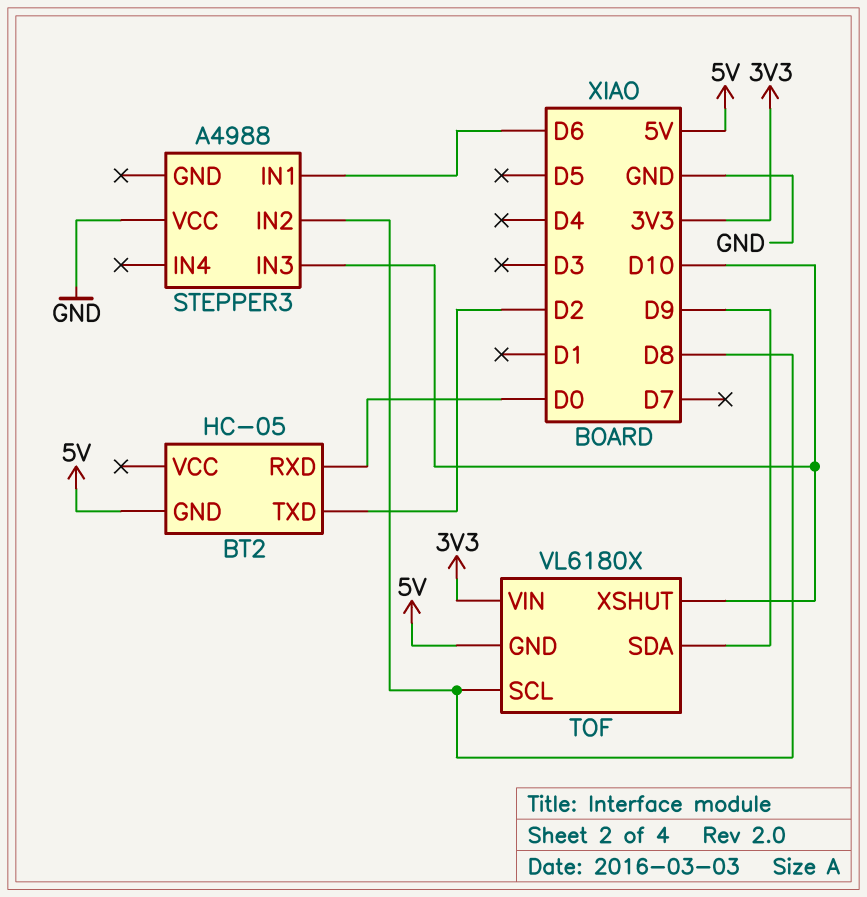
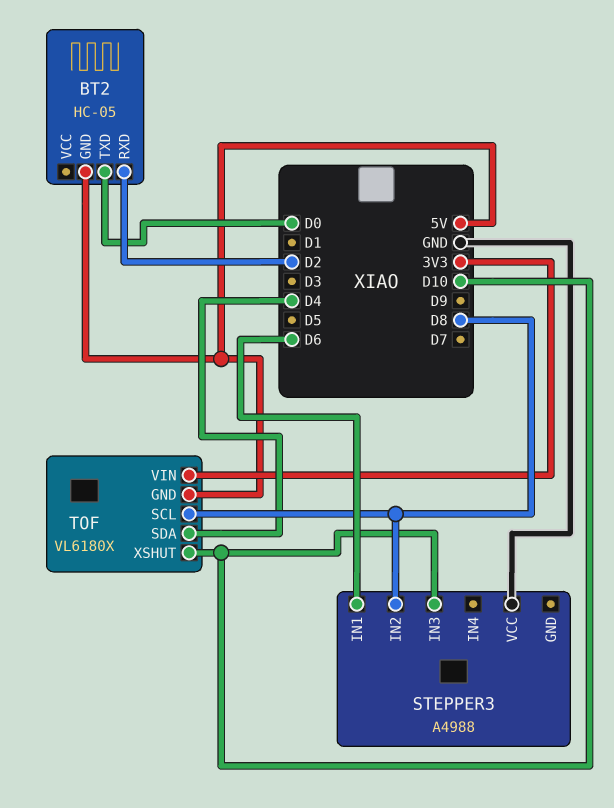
BT2 pin RXD: D0 -> D2
BT2 pin TXD: D2 -> D0
TOF pin SDA: D9 -> D4

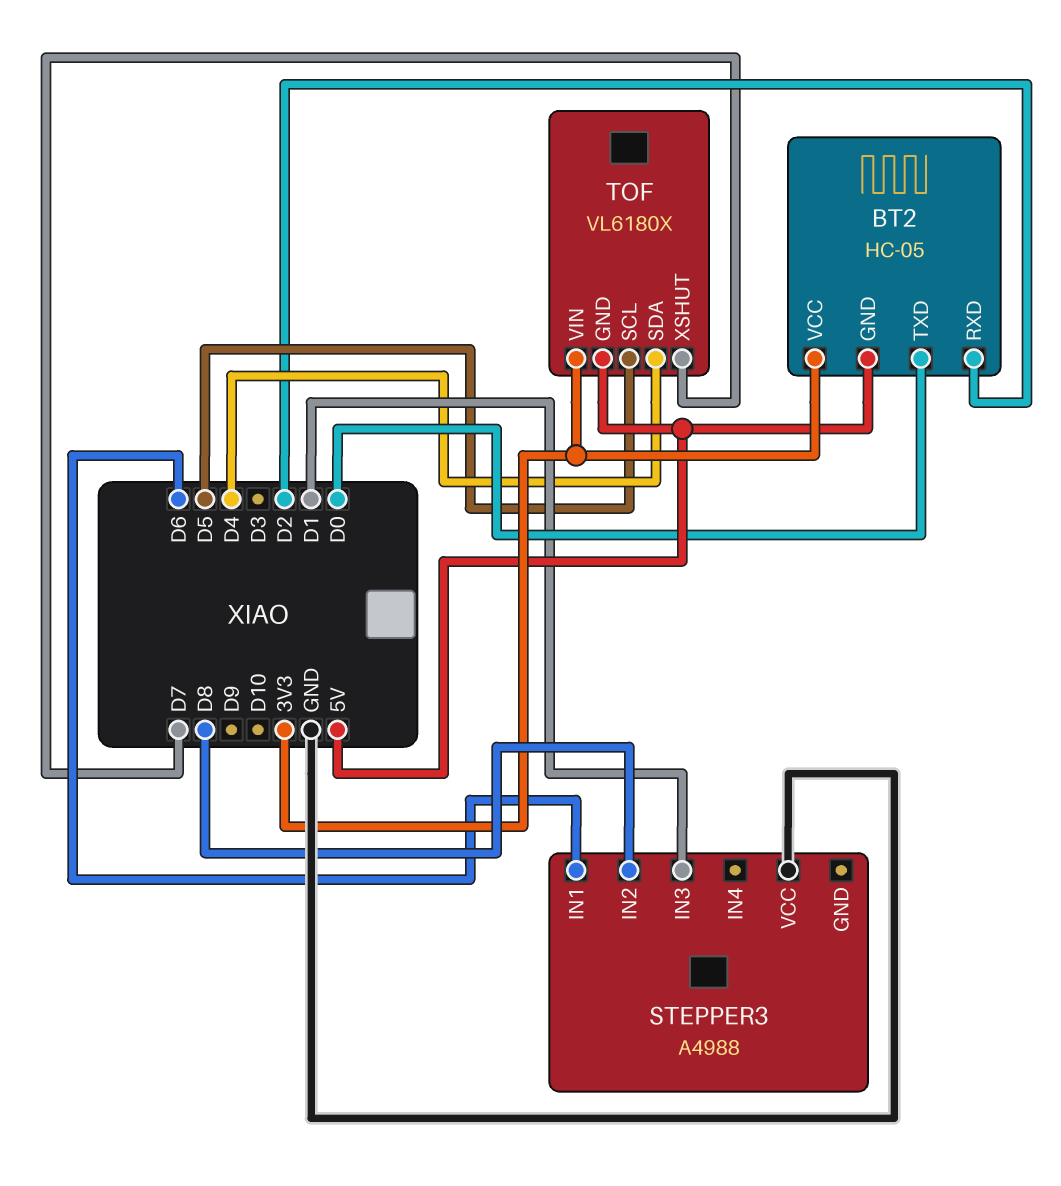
BT2 pin VCC: none -> 3V3
STEPPER3 pin IN3: D10 -> D1
TOF pin SCL: D8 -> D5
TOF pin XSHUT: D10 -> D7

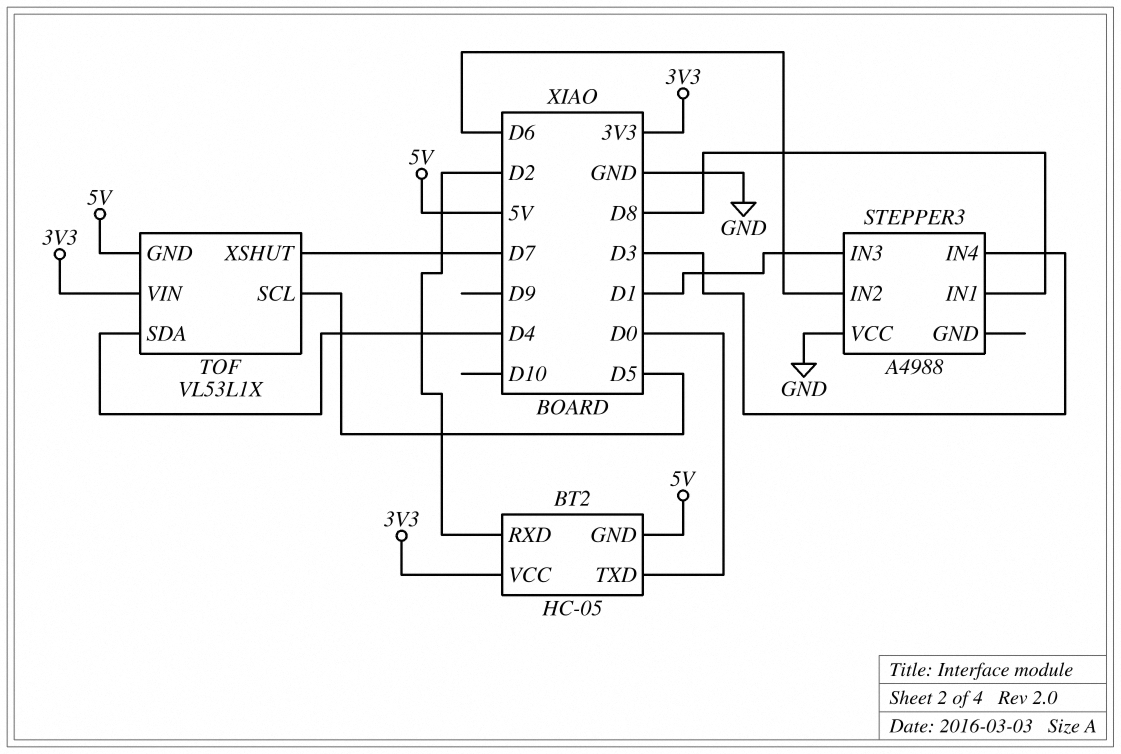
STEPPER3 pin IN1: D6 -> D8
STEPPER3 pin IN2: D8 -> D6
STEPPER3 pin IN4: none -> D3
TOF: VL6180X -> VL53L1X

